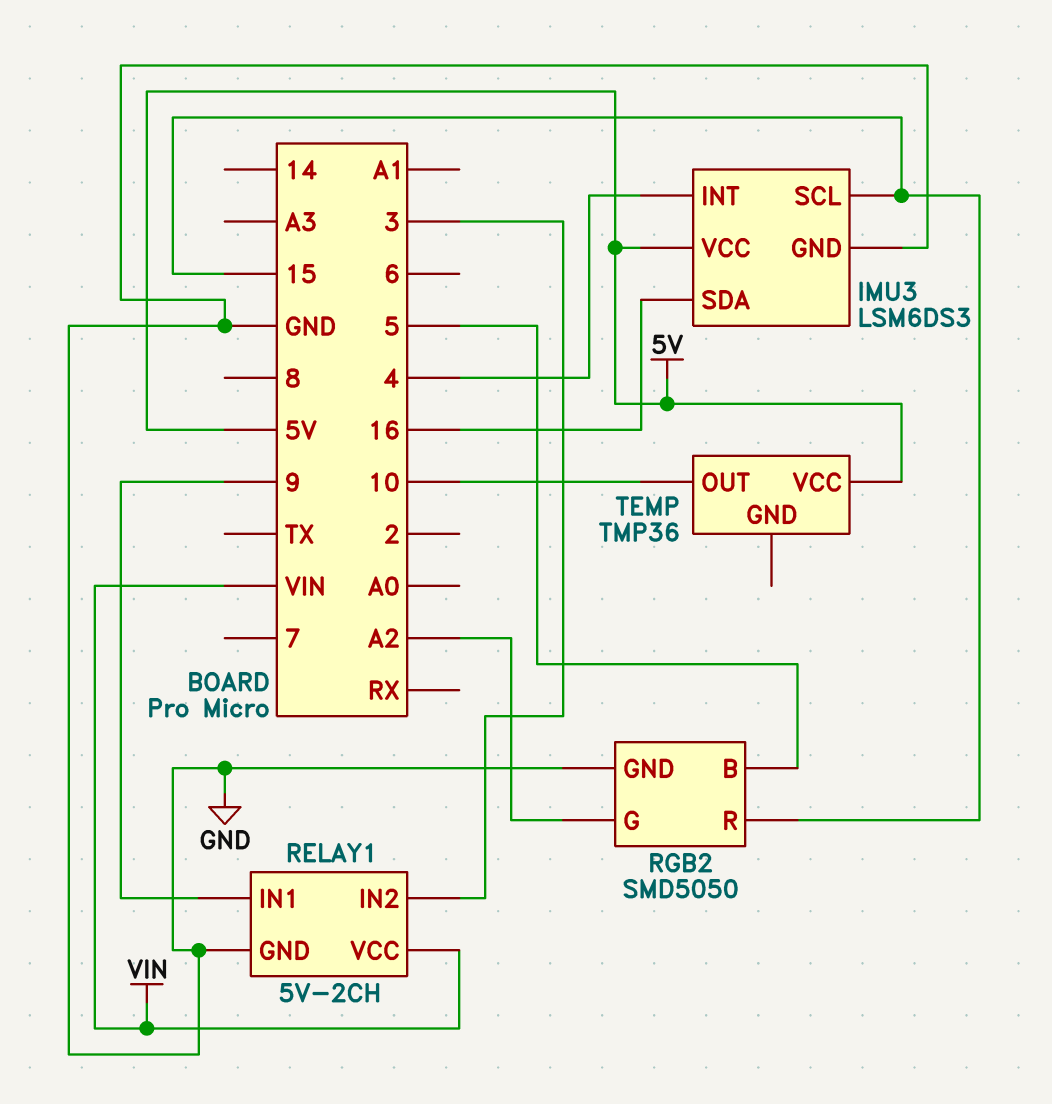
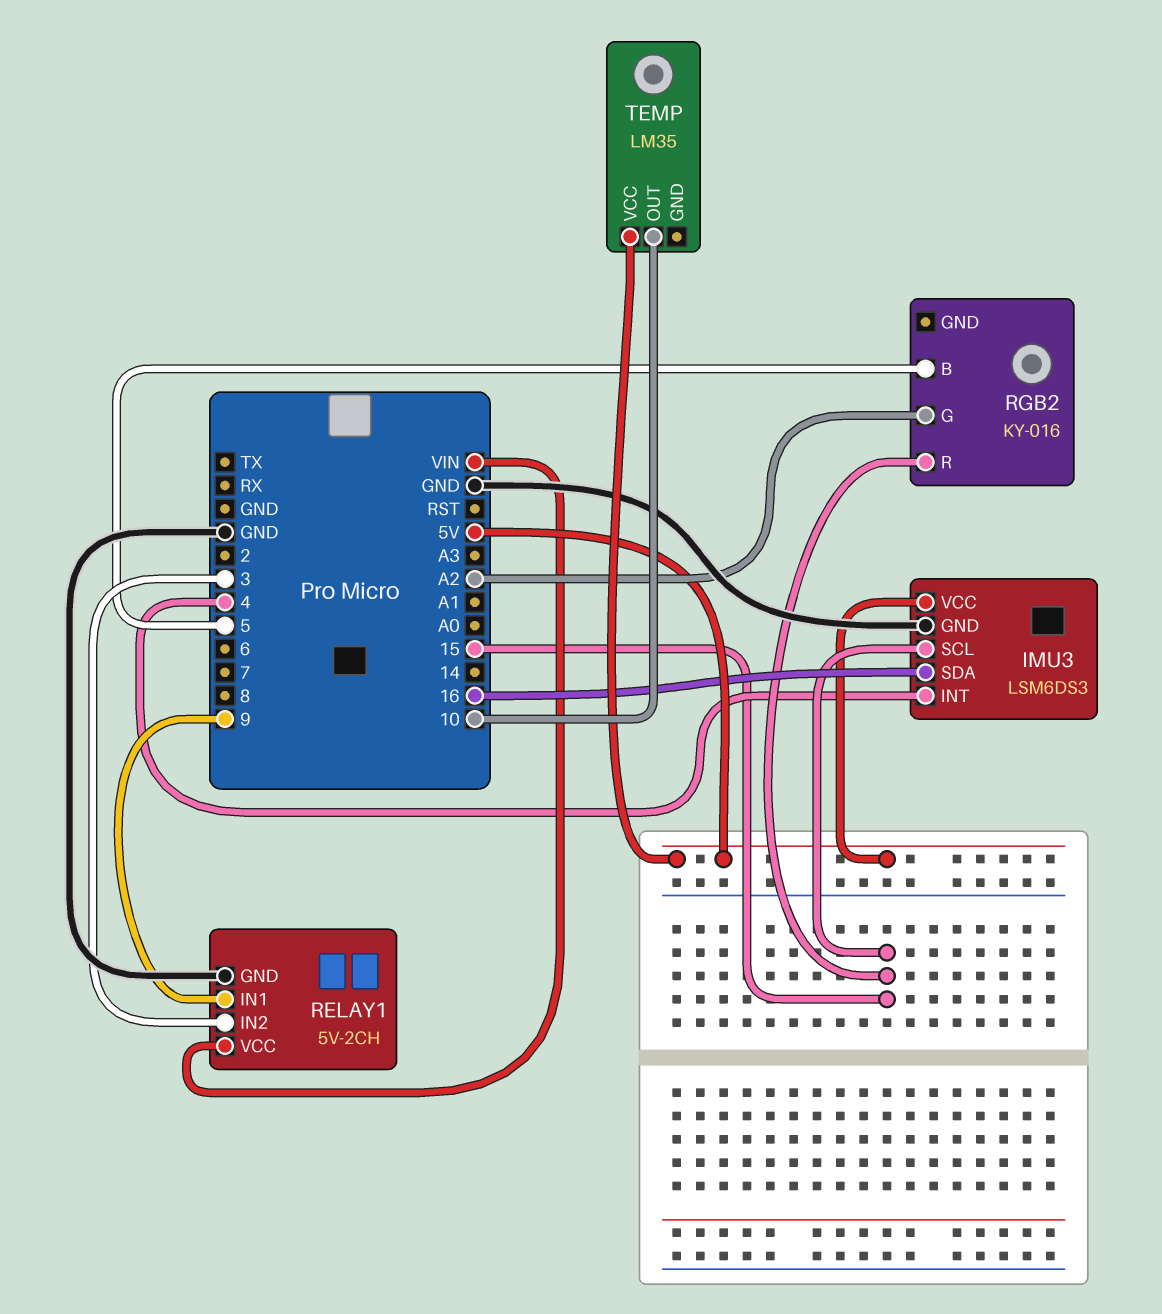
RGB2: SMD5050 -> KY-016
RGB2 pin GND: GND -> none
TEMP: TMP36 -> LM35

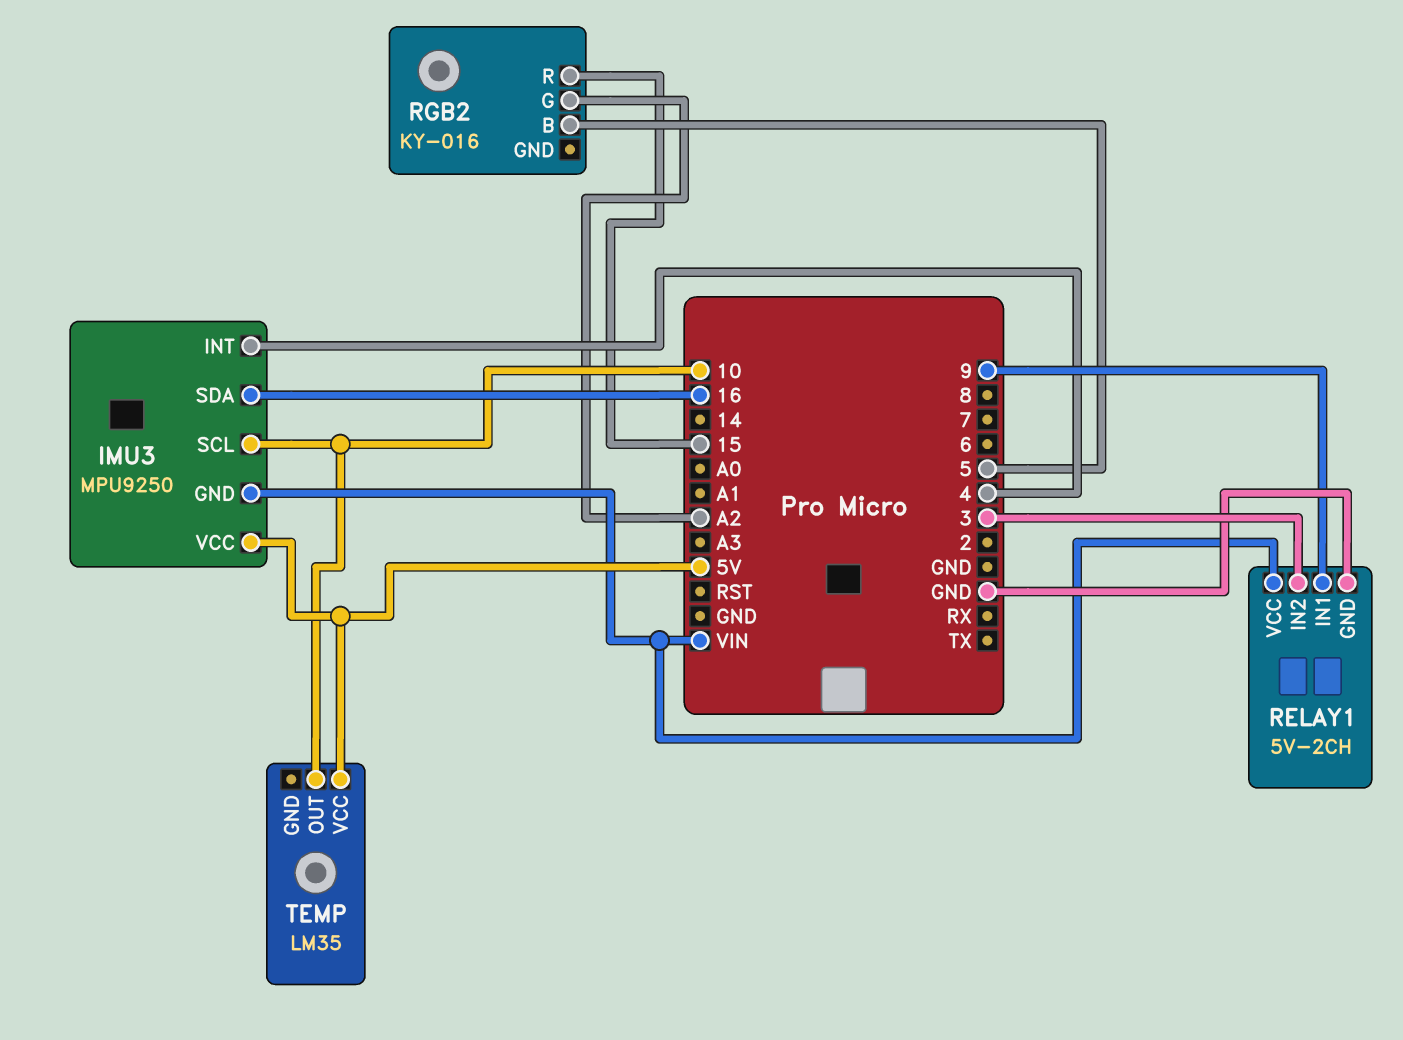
IMU3: LSM6DS3 -> MPU9250
IMU3 pin GND: GND -> VIN
IMU3 pin SCL: 15 -> 10

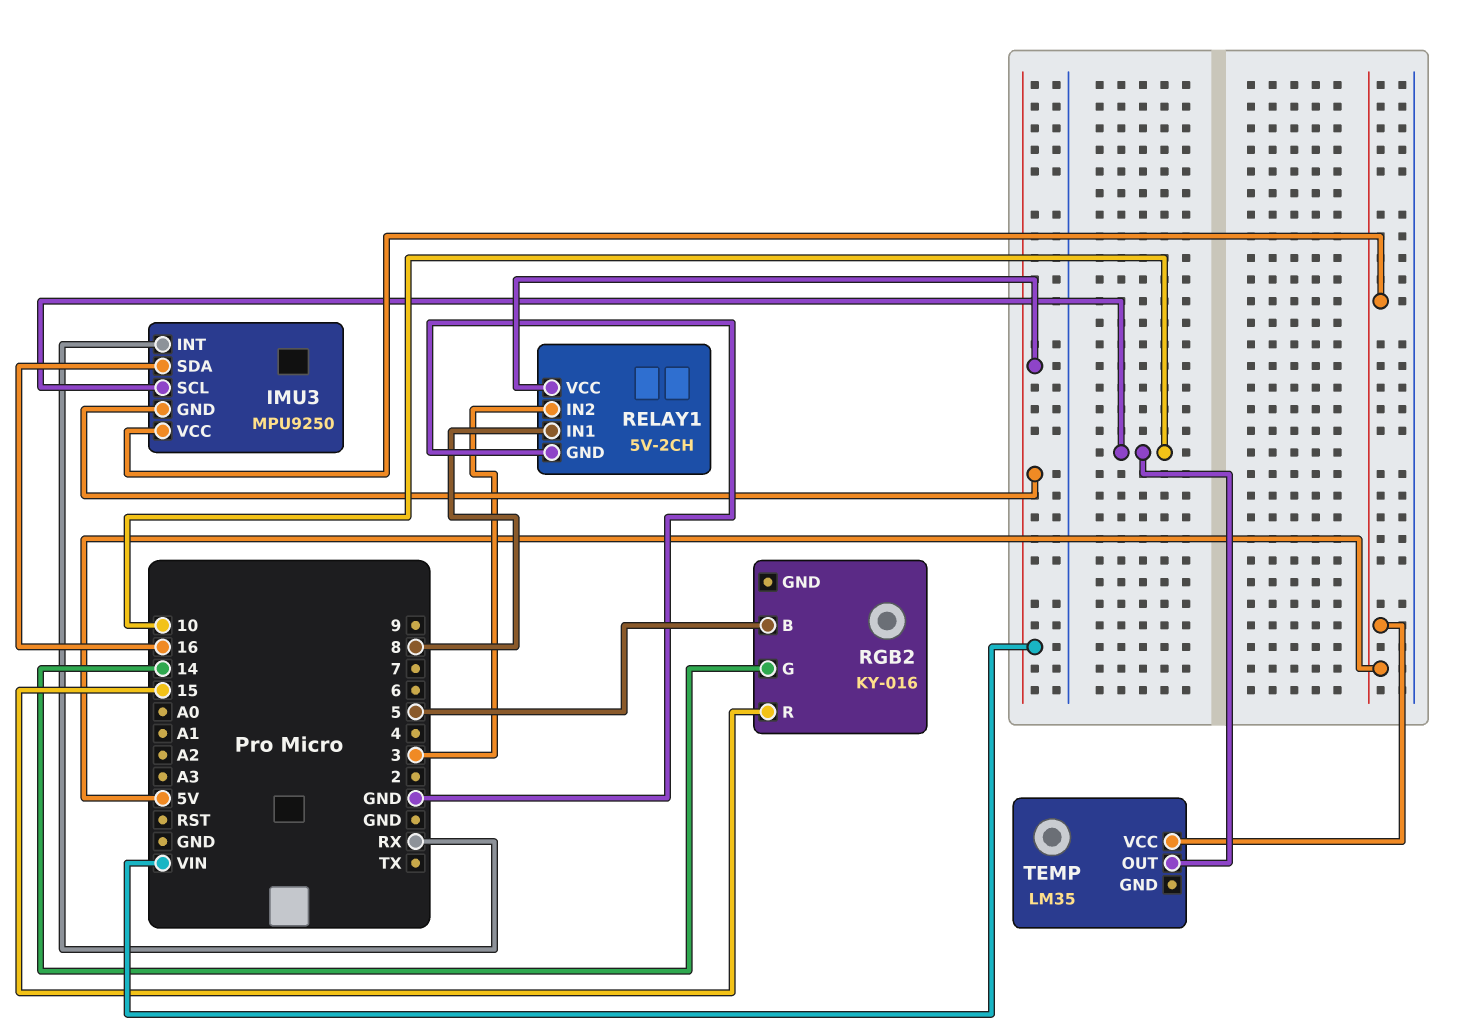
IMU3 pin INT: 4 -> RX
RELAY1 pin IN1: 9 -> 8
RGB2 pin G: A2 -> 14

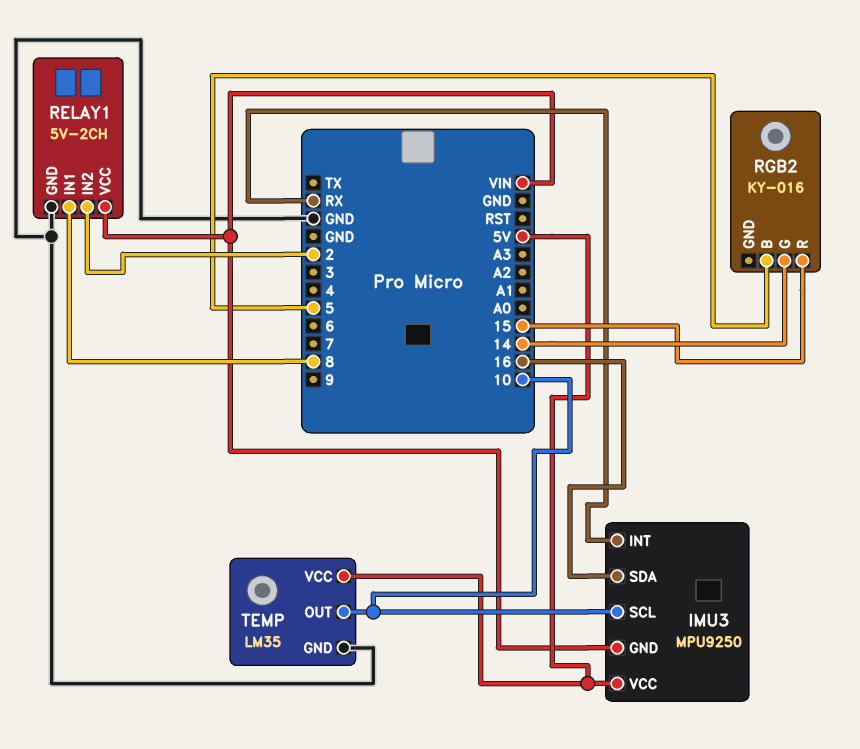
RELAY1 pin IN2: 3 -> 2
TEMP pin GND: none -> GND

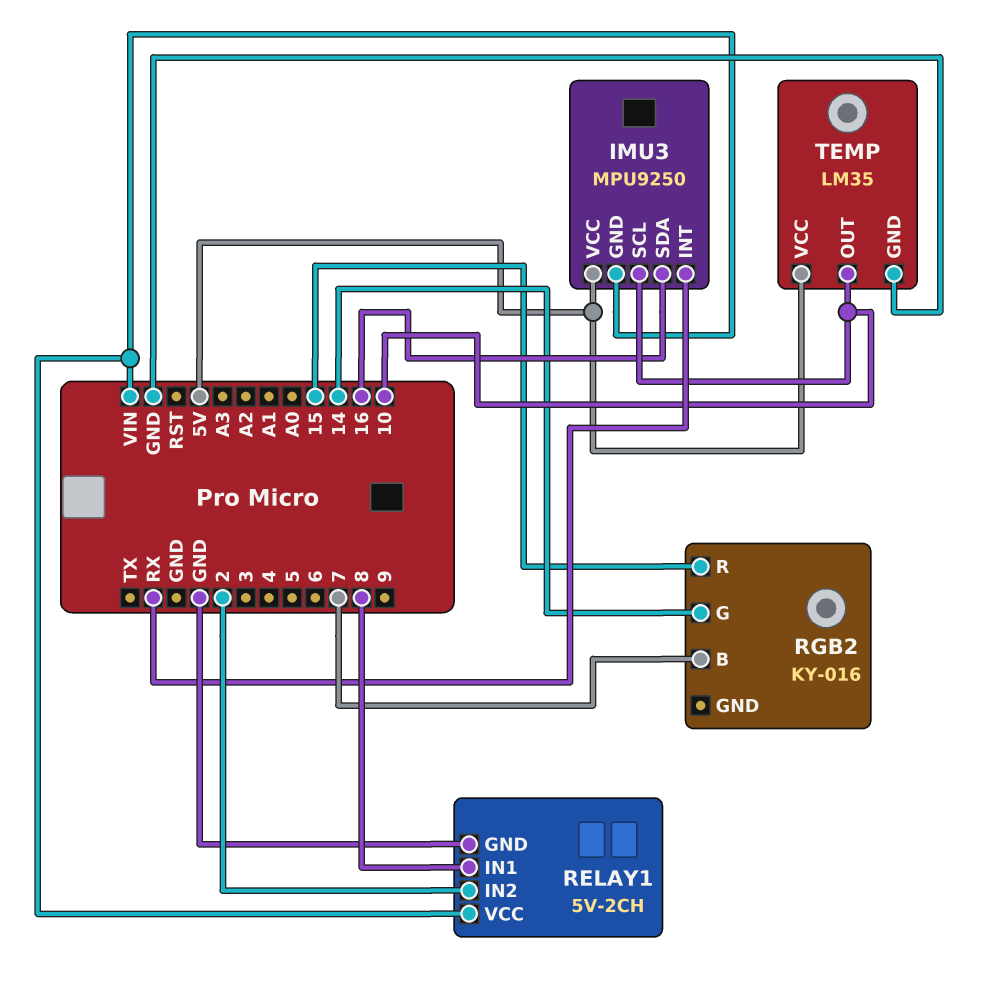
RGB2 pin B: 5 -> 7

